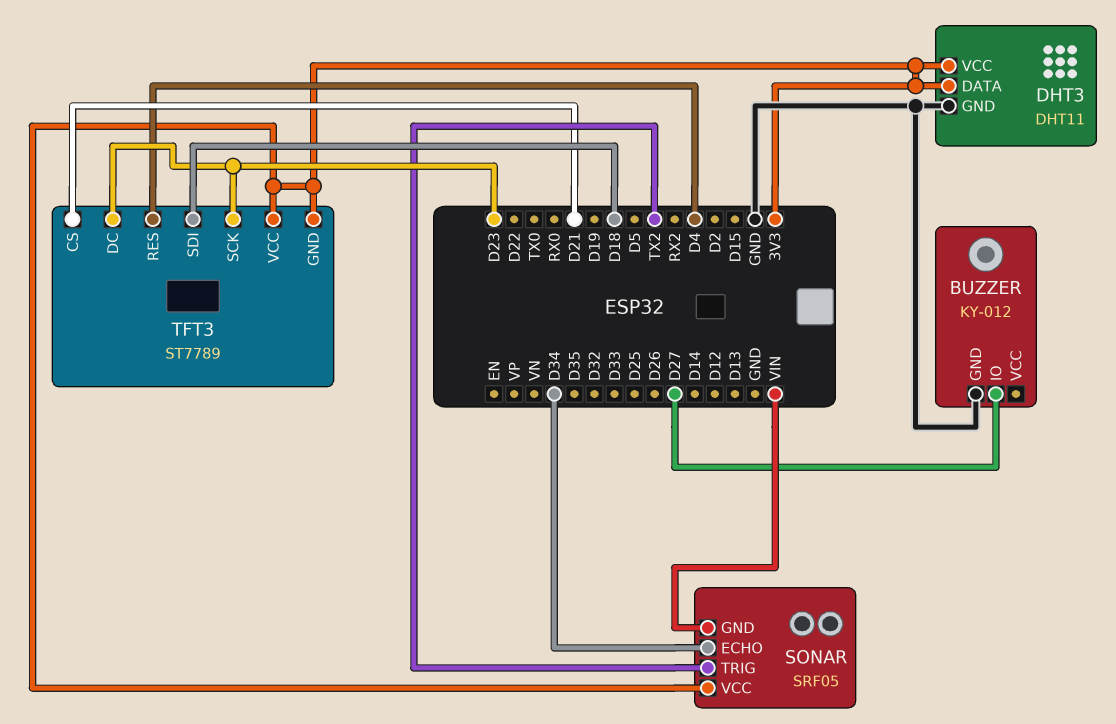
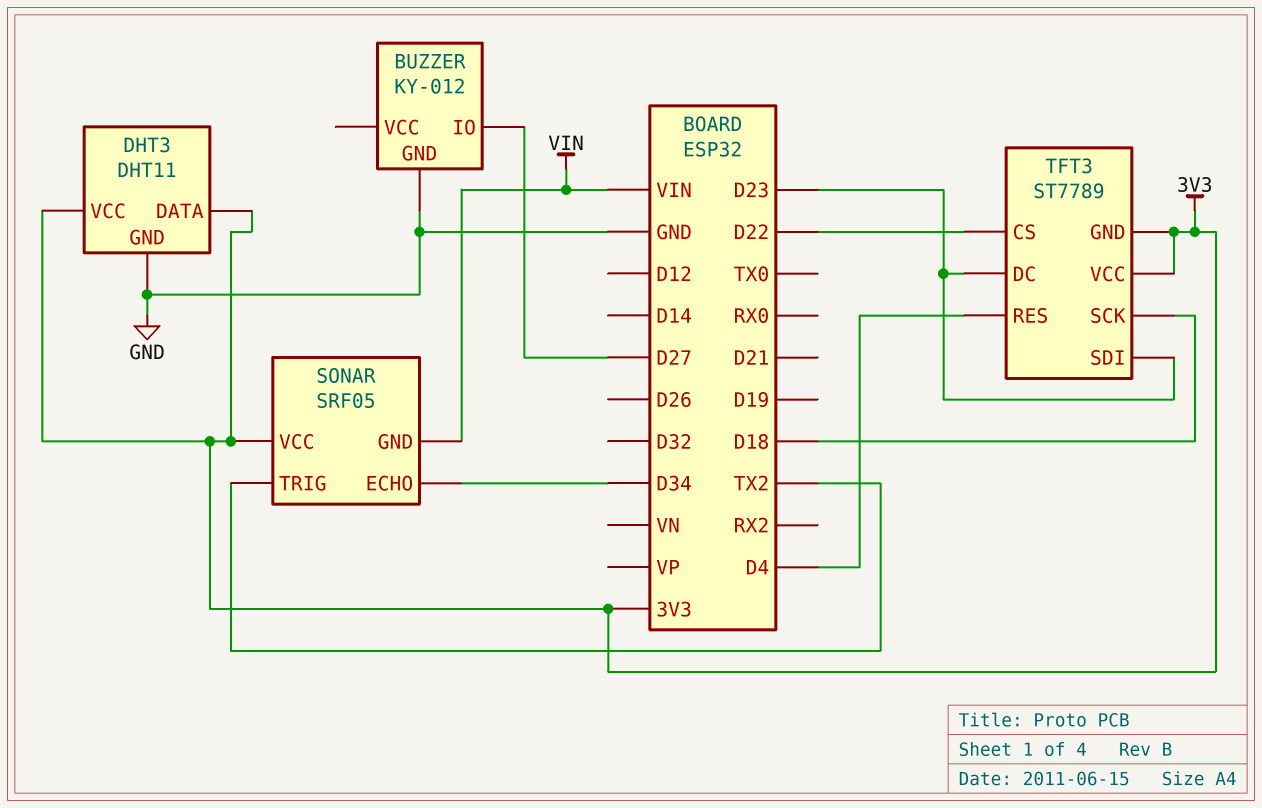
TFT3 pin CS: D21 -> D22
TFT3 pin SCK: D23 -> D18
TFT3 pin SDI: D18 -> D23

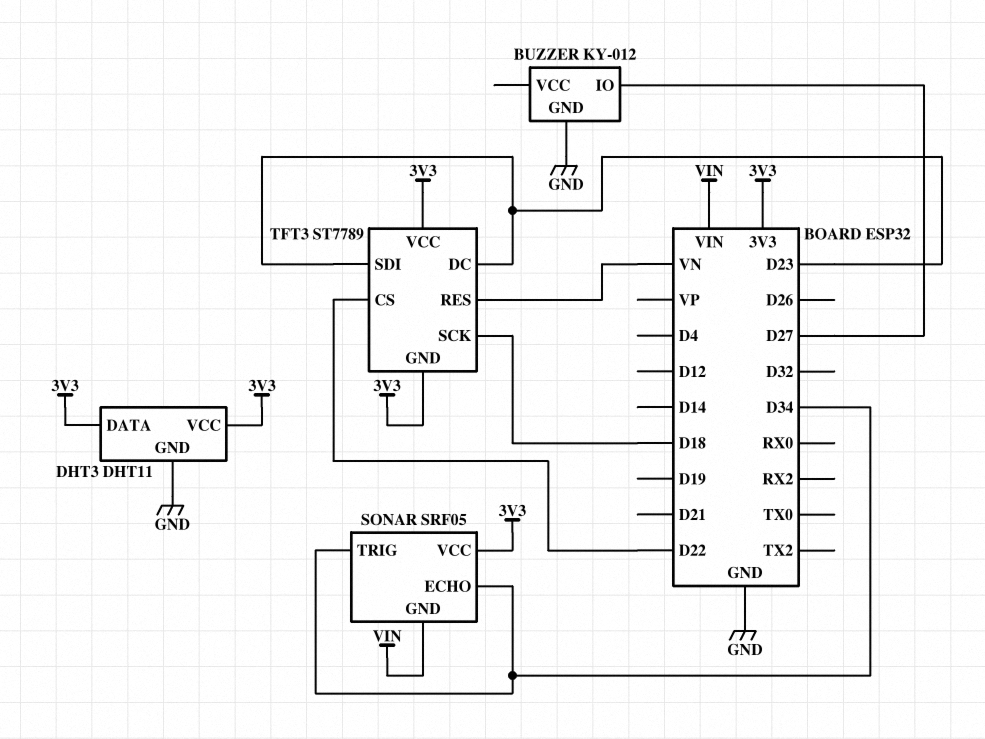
SONAR pin TRIG: TX2 -> D34
TFT3 pin RES: D4 -> VN

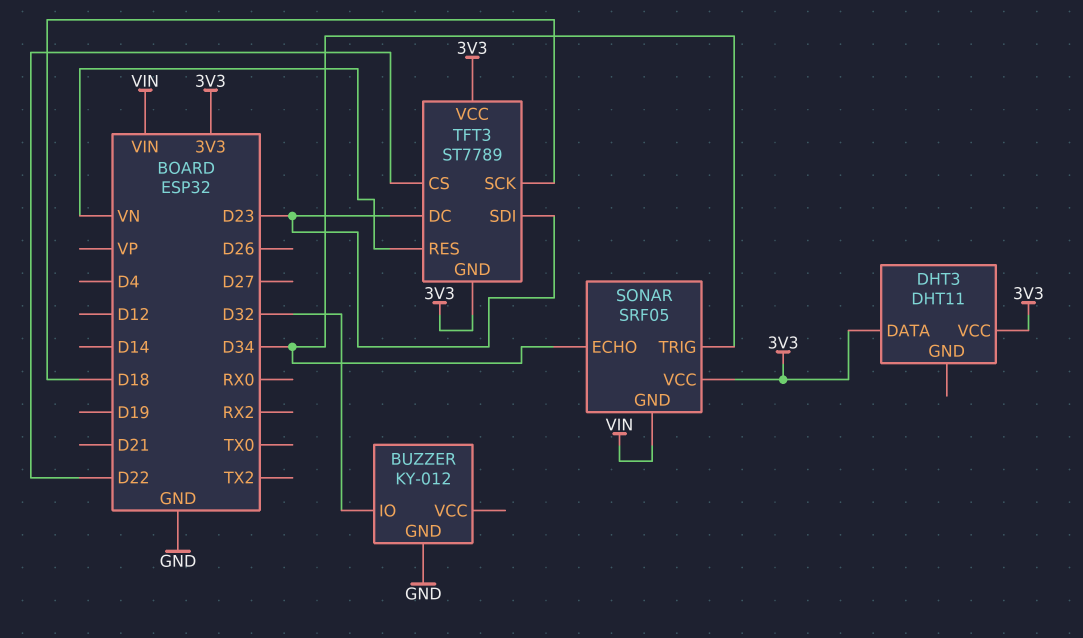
BUZZER pin IO: D27 -> D32
DHT3 pin GND: GND -> none

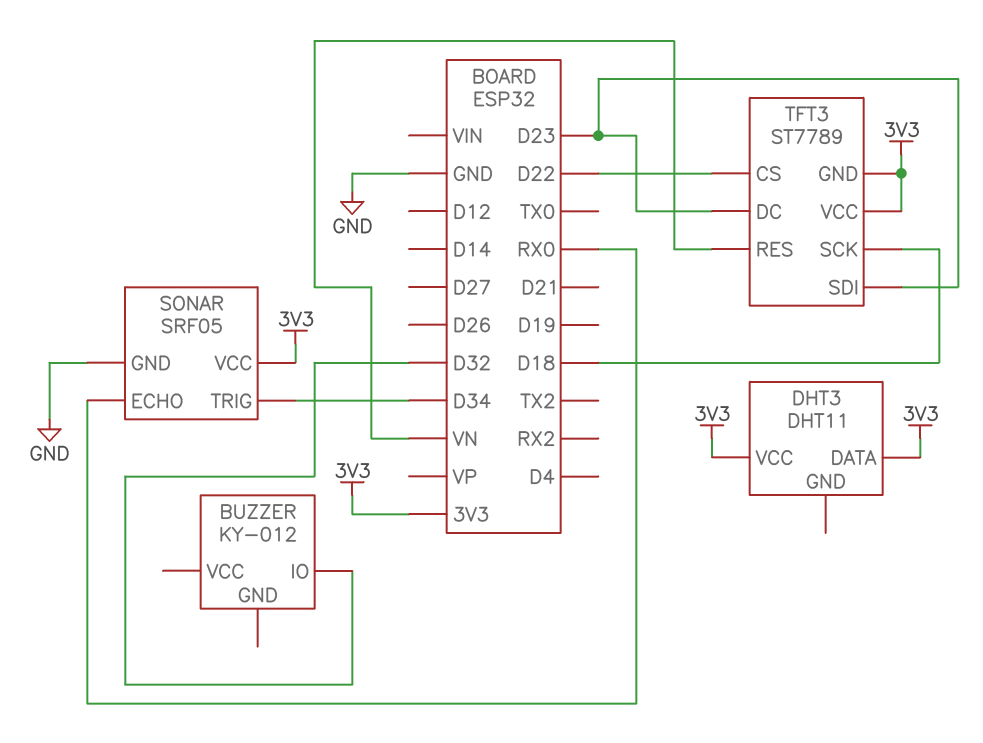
BUZZER pin GND: GND -> none
SONAR pin ECHO: D34 -> RX0
SONAR pin GND: VIN -> GND

